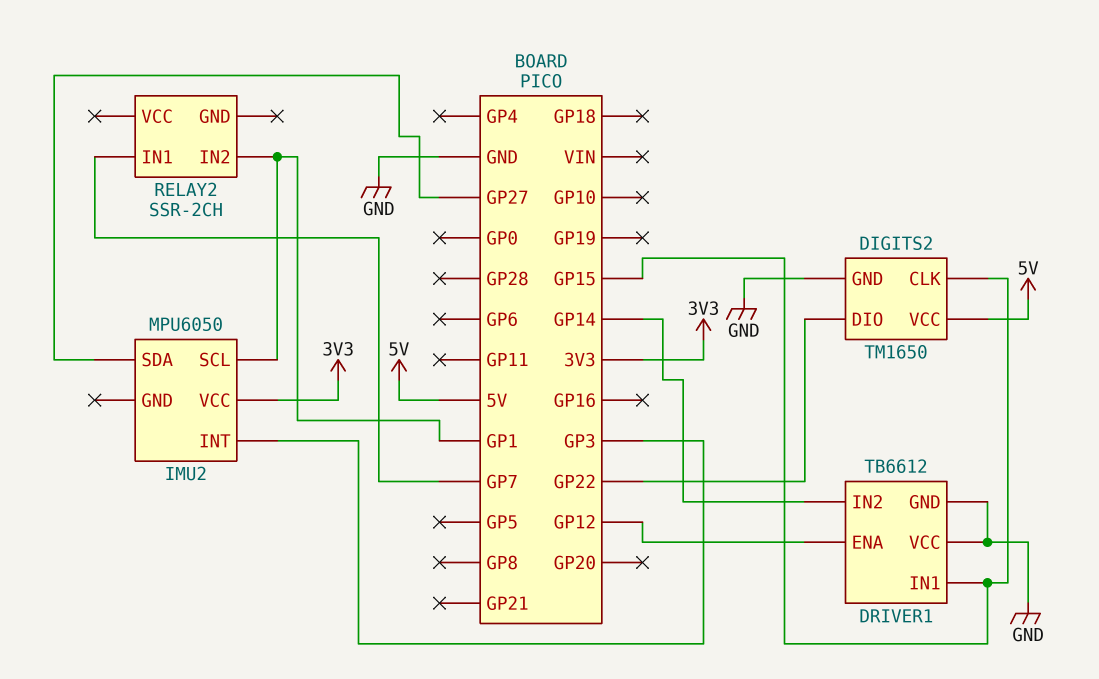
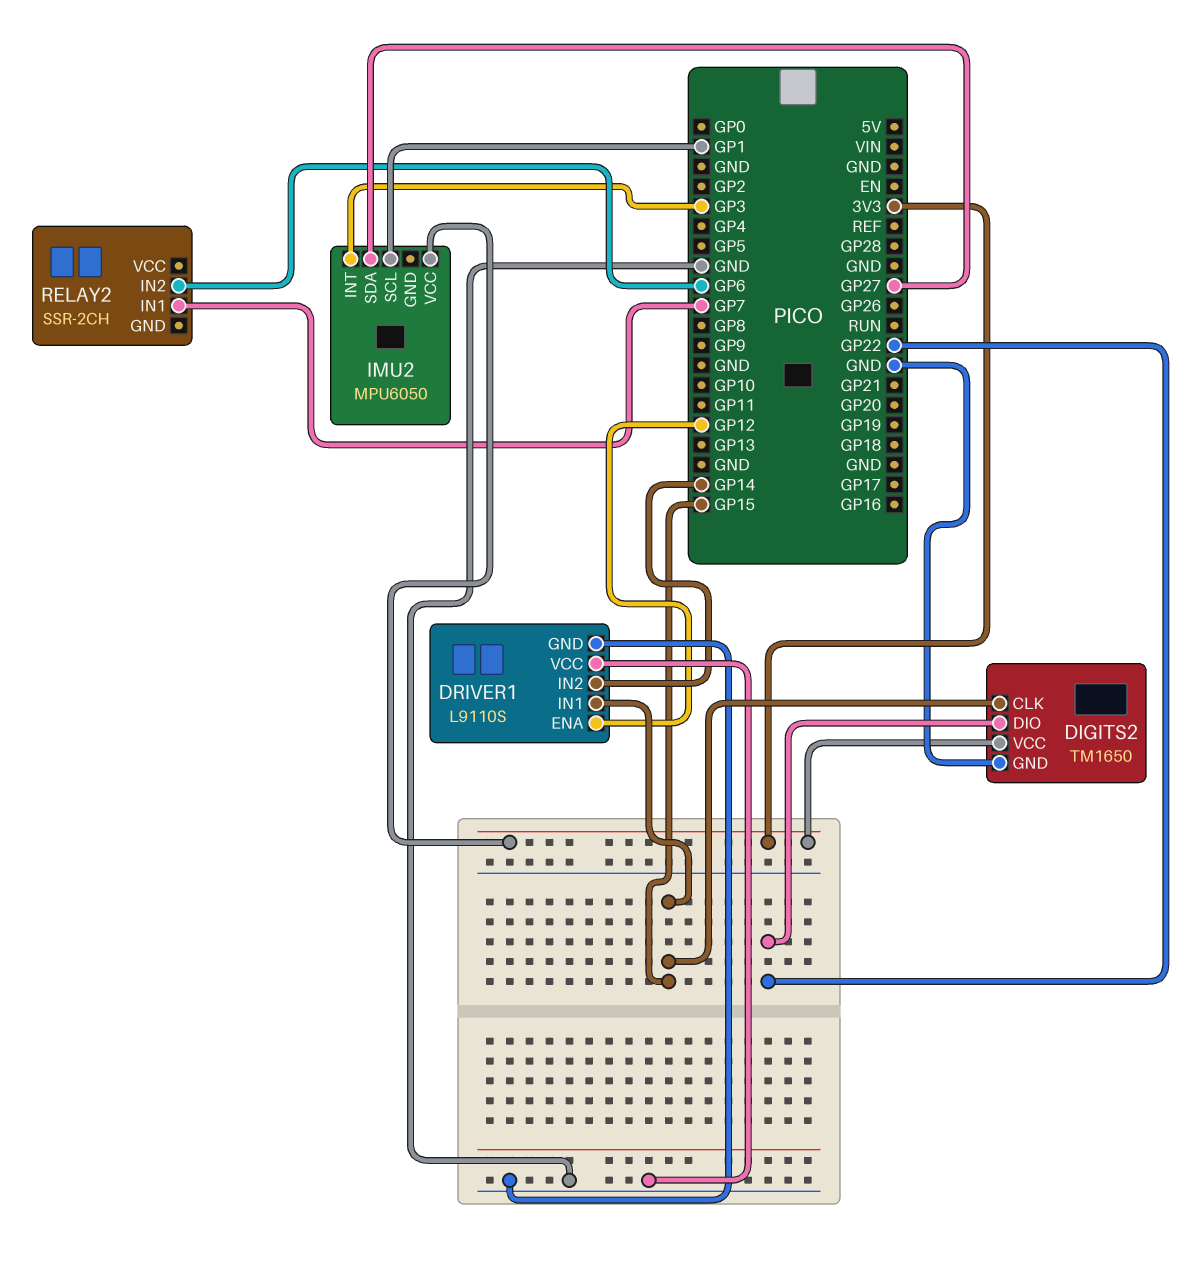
DIGITS2 pin VCC: 5V -> 3V3
DRIVER1: TB6612 -> L9110S
RELAY2 pin IN2: GP1 -> GP6

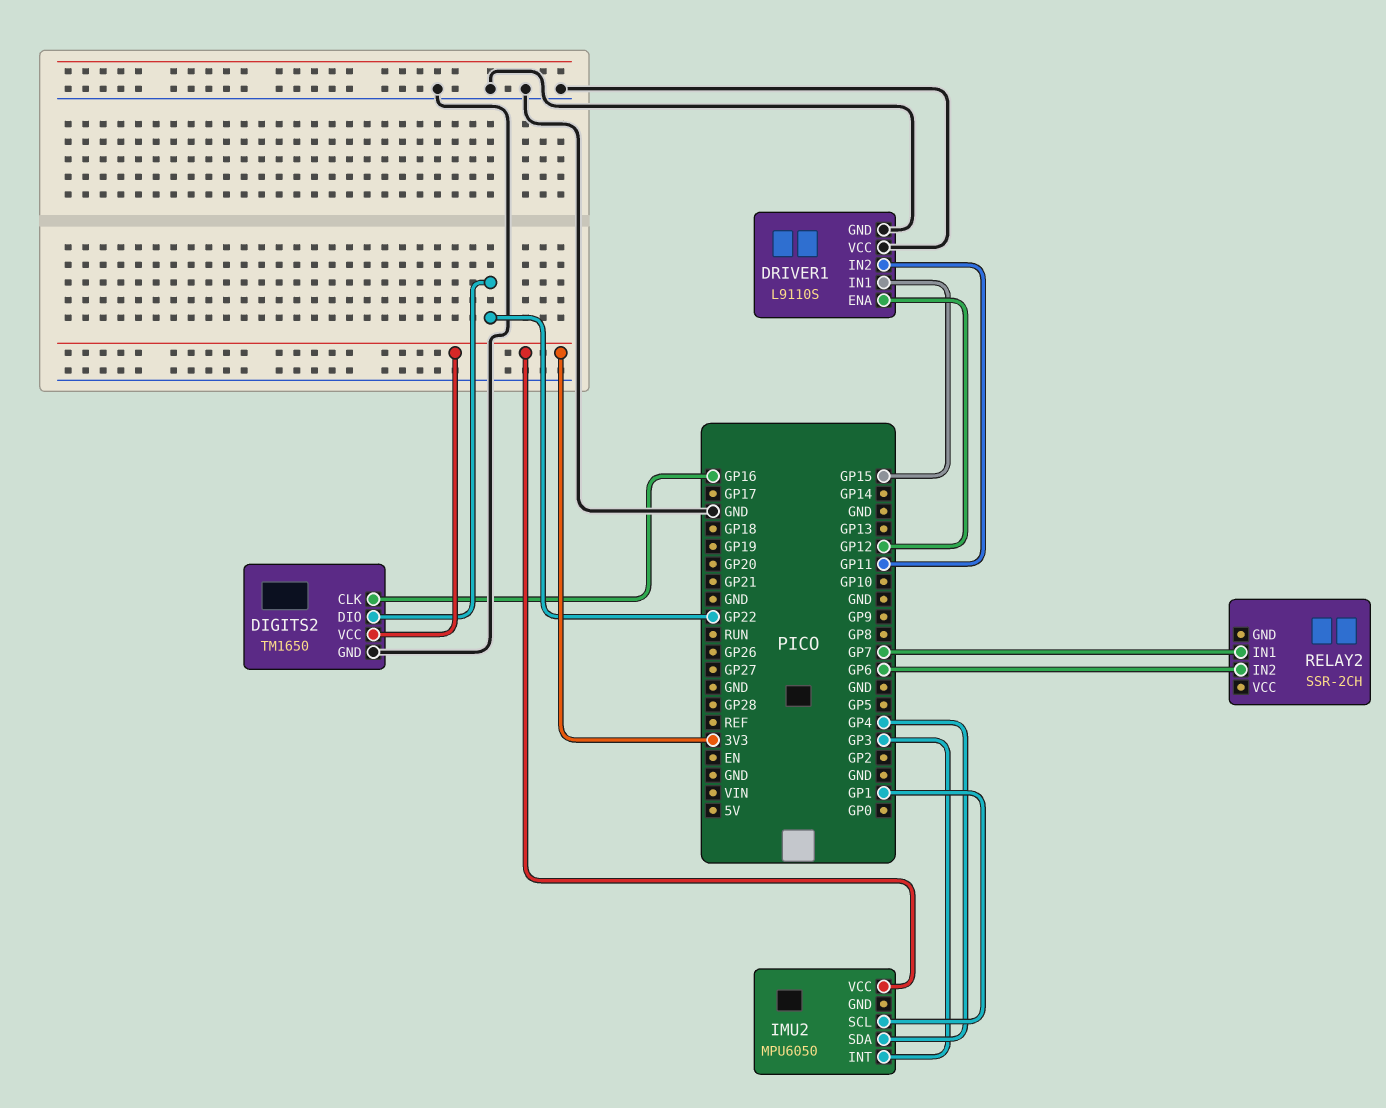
DIGITS2 pin CLK: GP15 -> GP16
DRIVER1 pin IN2: GP14 -> GP11
IMU2 pin SDA: GP27 -> GP4

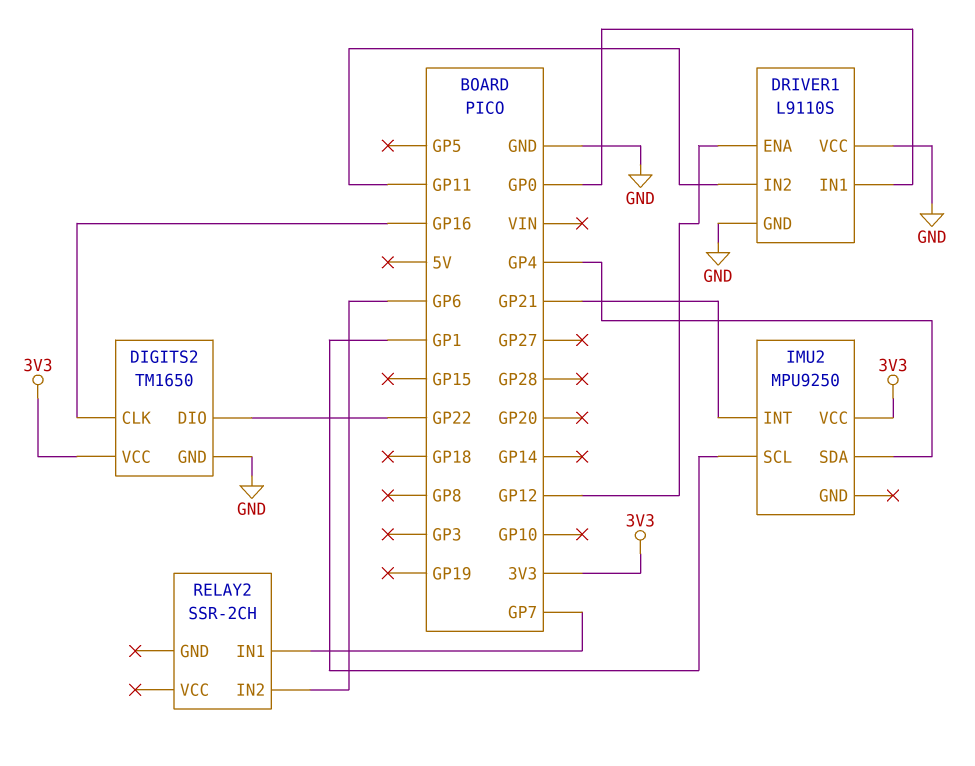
DRIVER1 pin IN1: GP15 -> GP0
IMU2: MPU6050 -> MPU9250
IMU2 pin INT: GP3 -> GP21

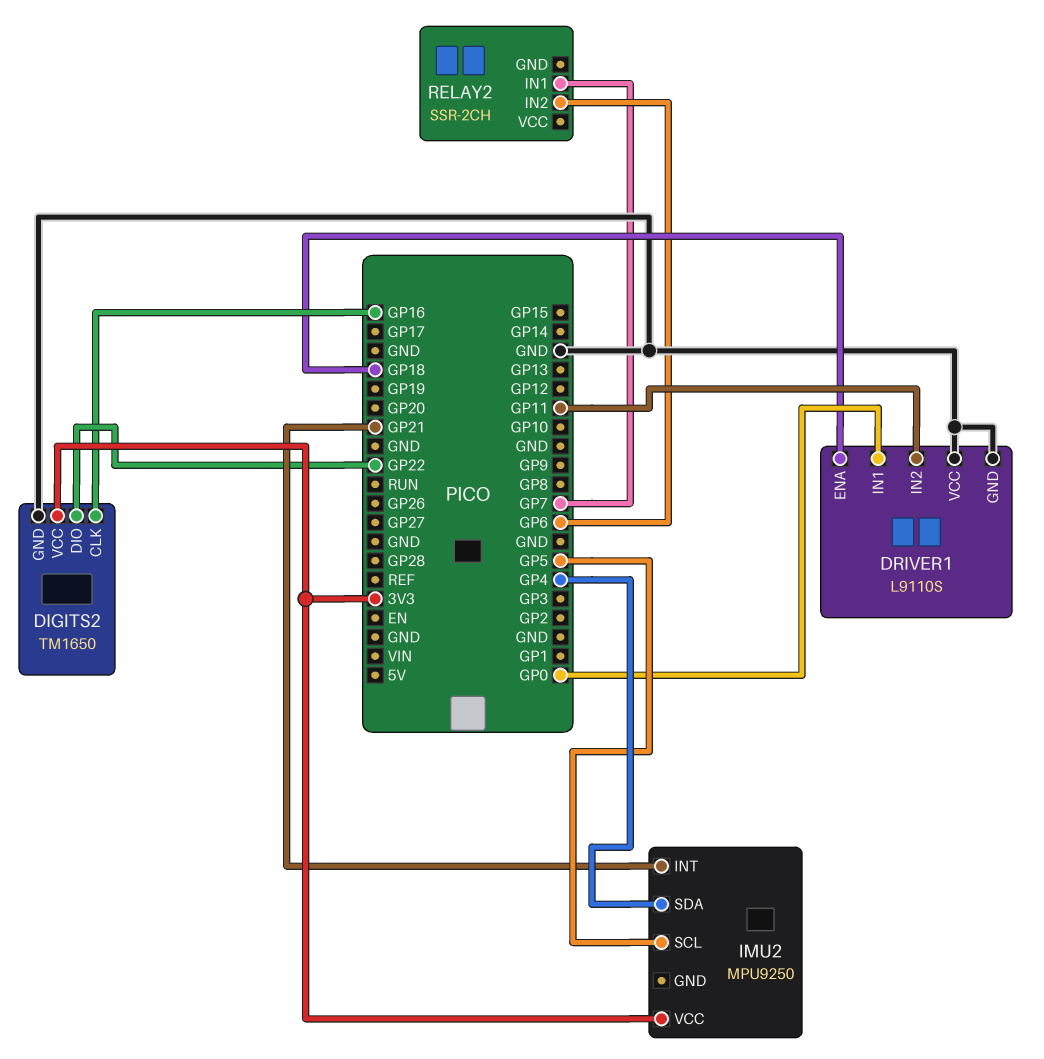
DRIVER1 pin ENA: GP12 -> GP18
IMU2 pin SCL: GP1 -> GP5

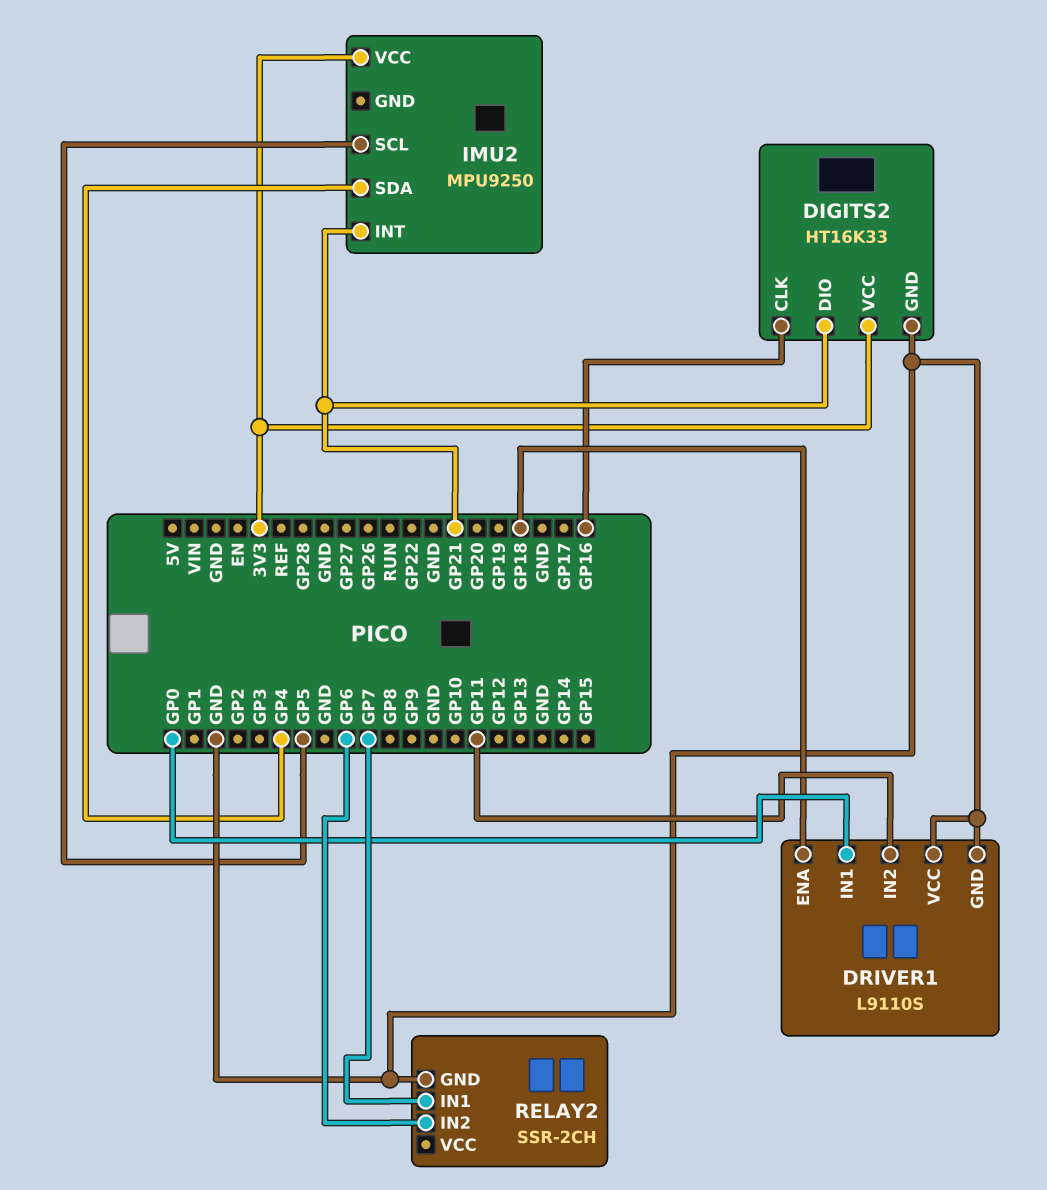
DIGITS2: TM1650 -> HT16K33
DIGITS2 pin DIO: GP22 -> GP21
RELAY2 pin GND: none -> GND

